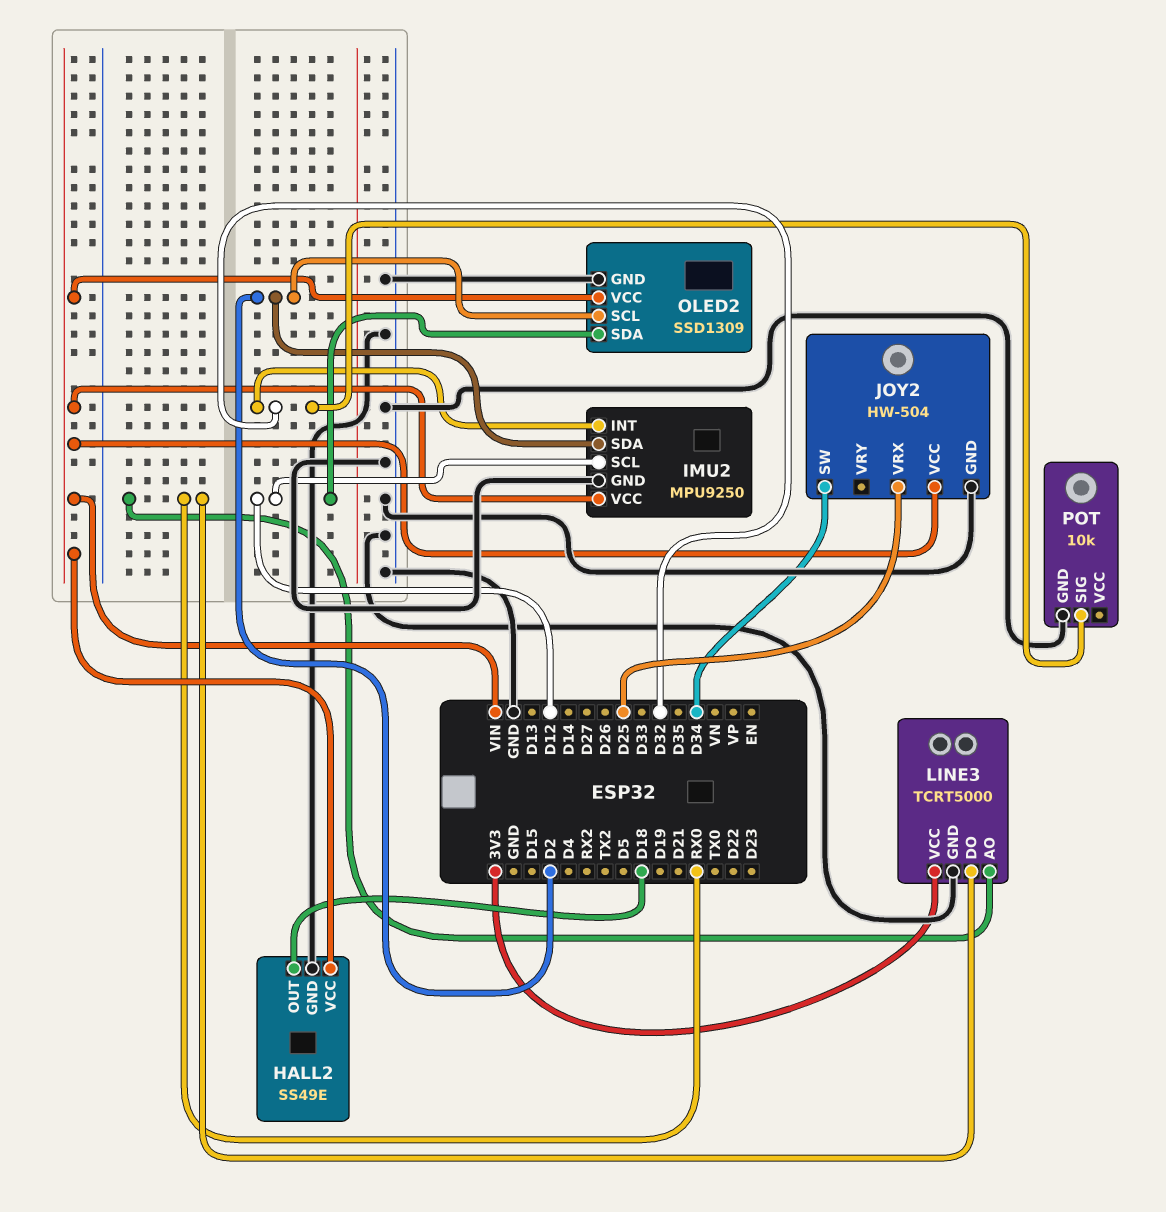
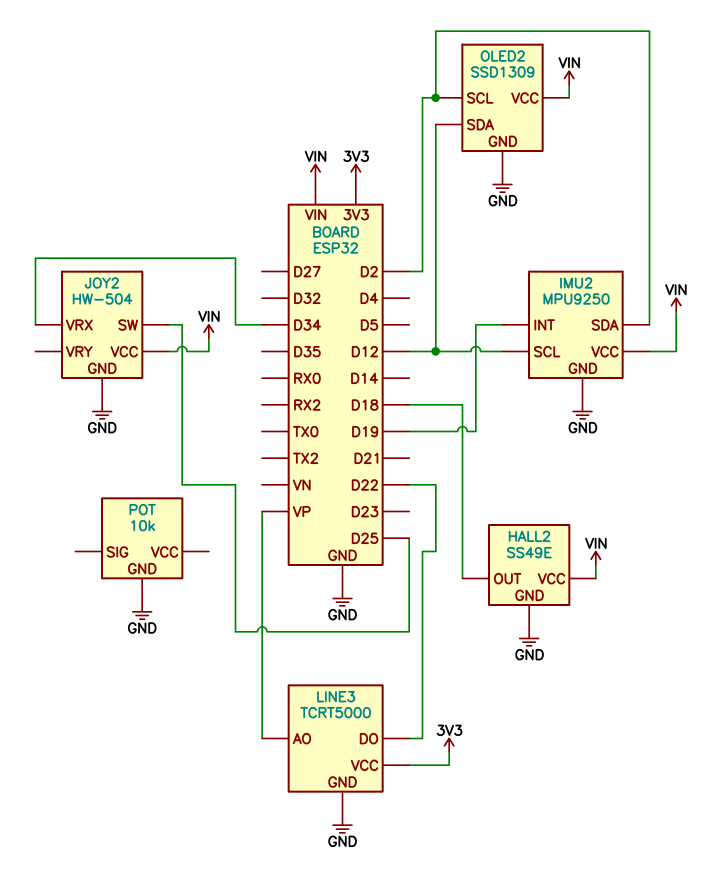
IMU2 pin INT: D32 -> D19
JOY2 pin SW: D34 -> D25
JOY2 pin VRX: D25 -> D34
LINE3 pin AO: RX0 -> VP
LINE3 pin DO: RX0 -> D22
POT pin SIG: D32 -> none

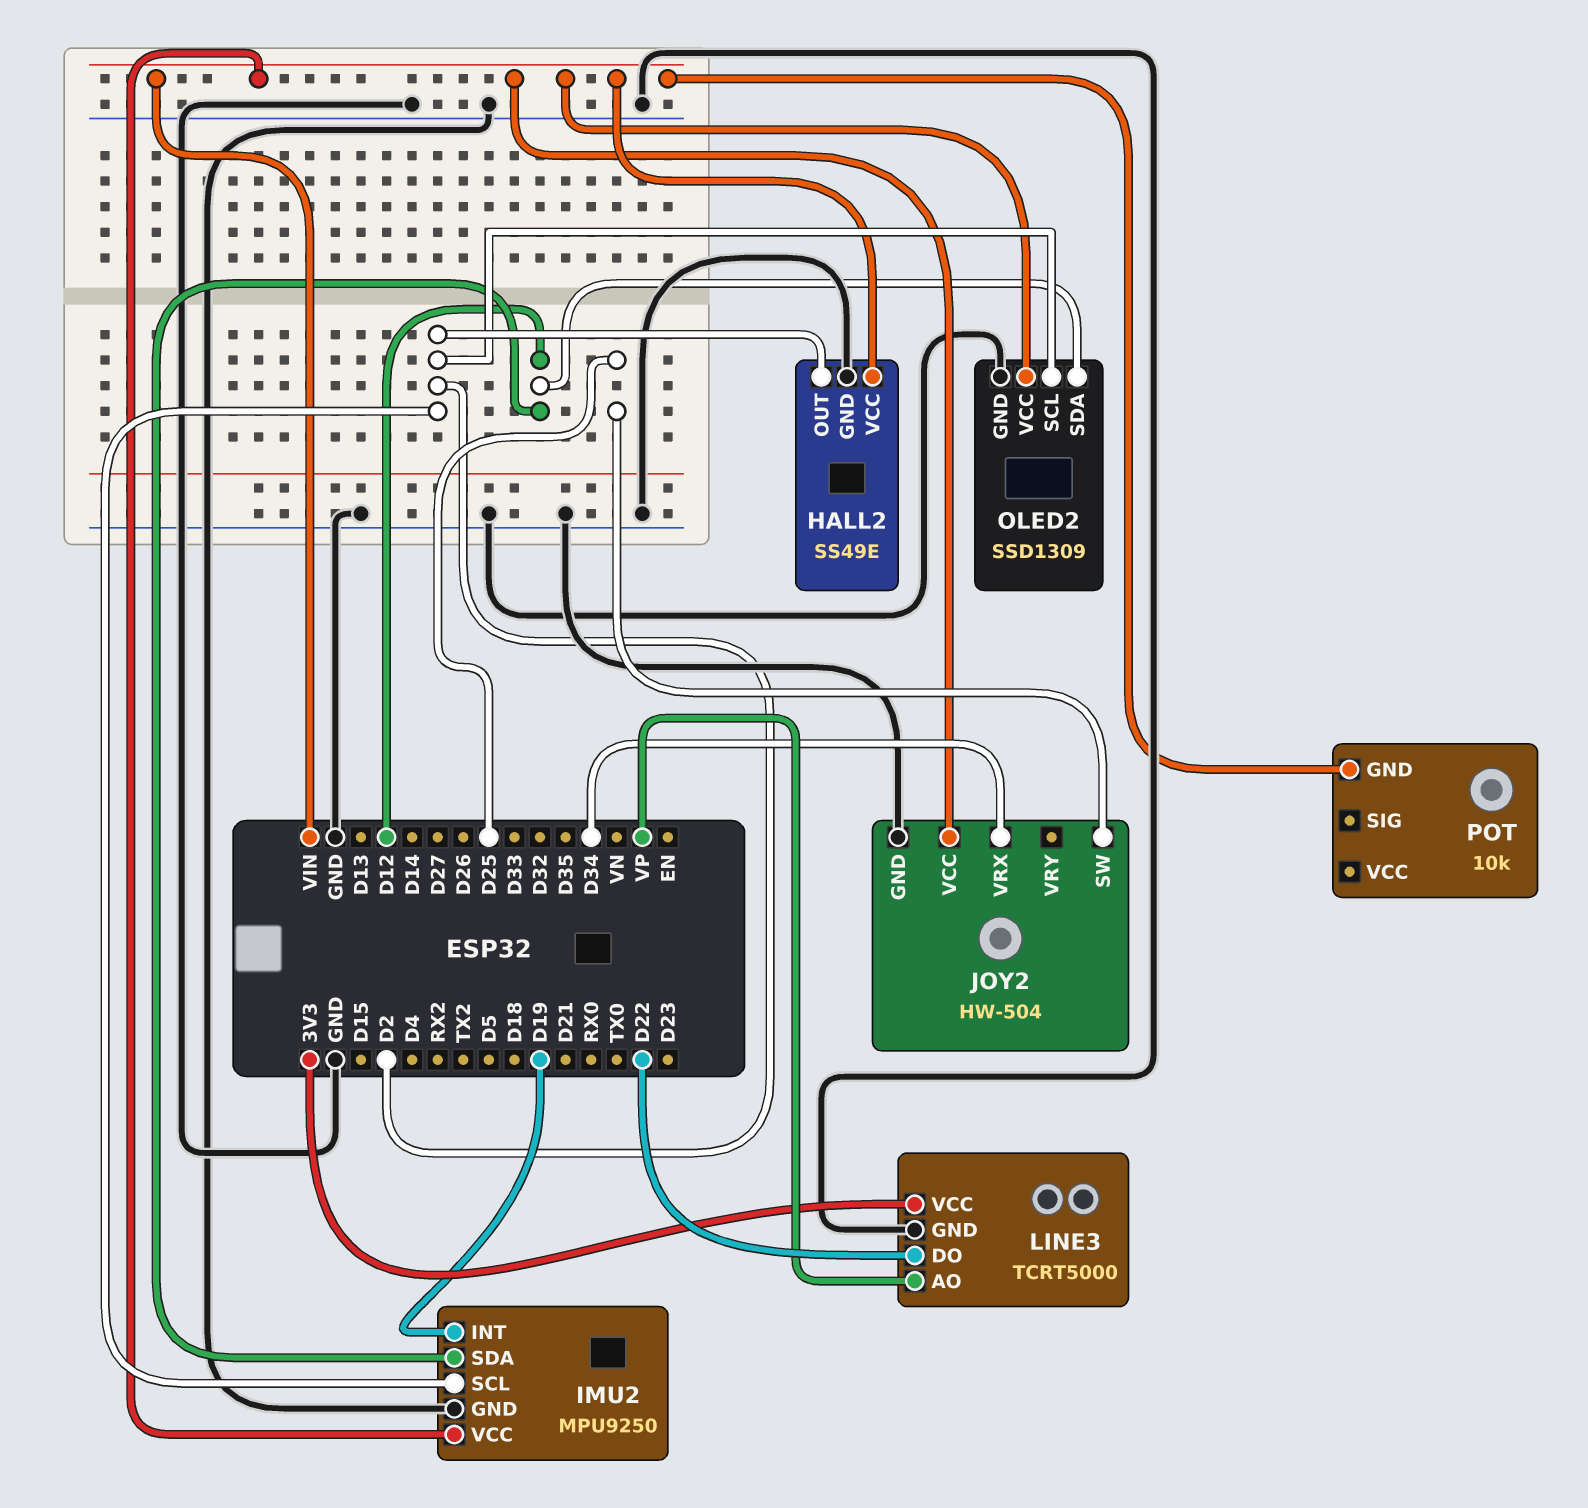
HALL2 pin OUT: D18 -> D2
IMU2 pin SCL: D12 -> D2
IMU2 pin SDA: D2 -> D12
POT pin GND: GND -> VIN

